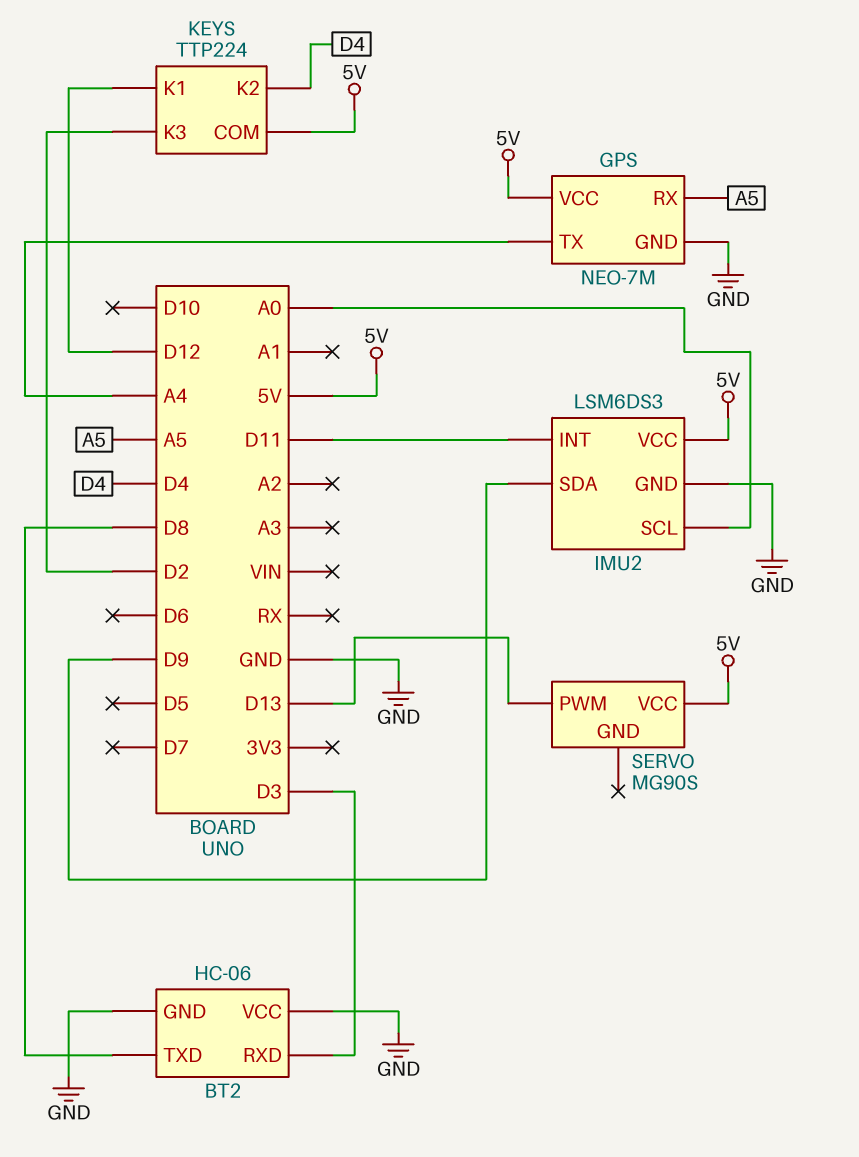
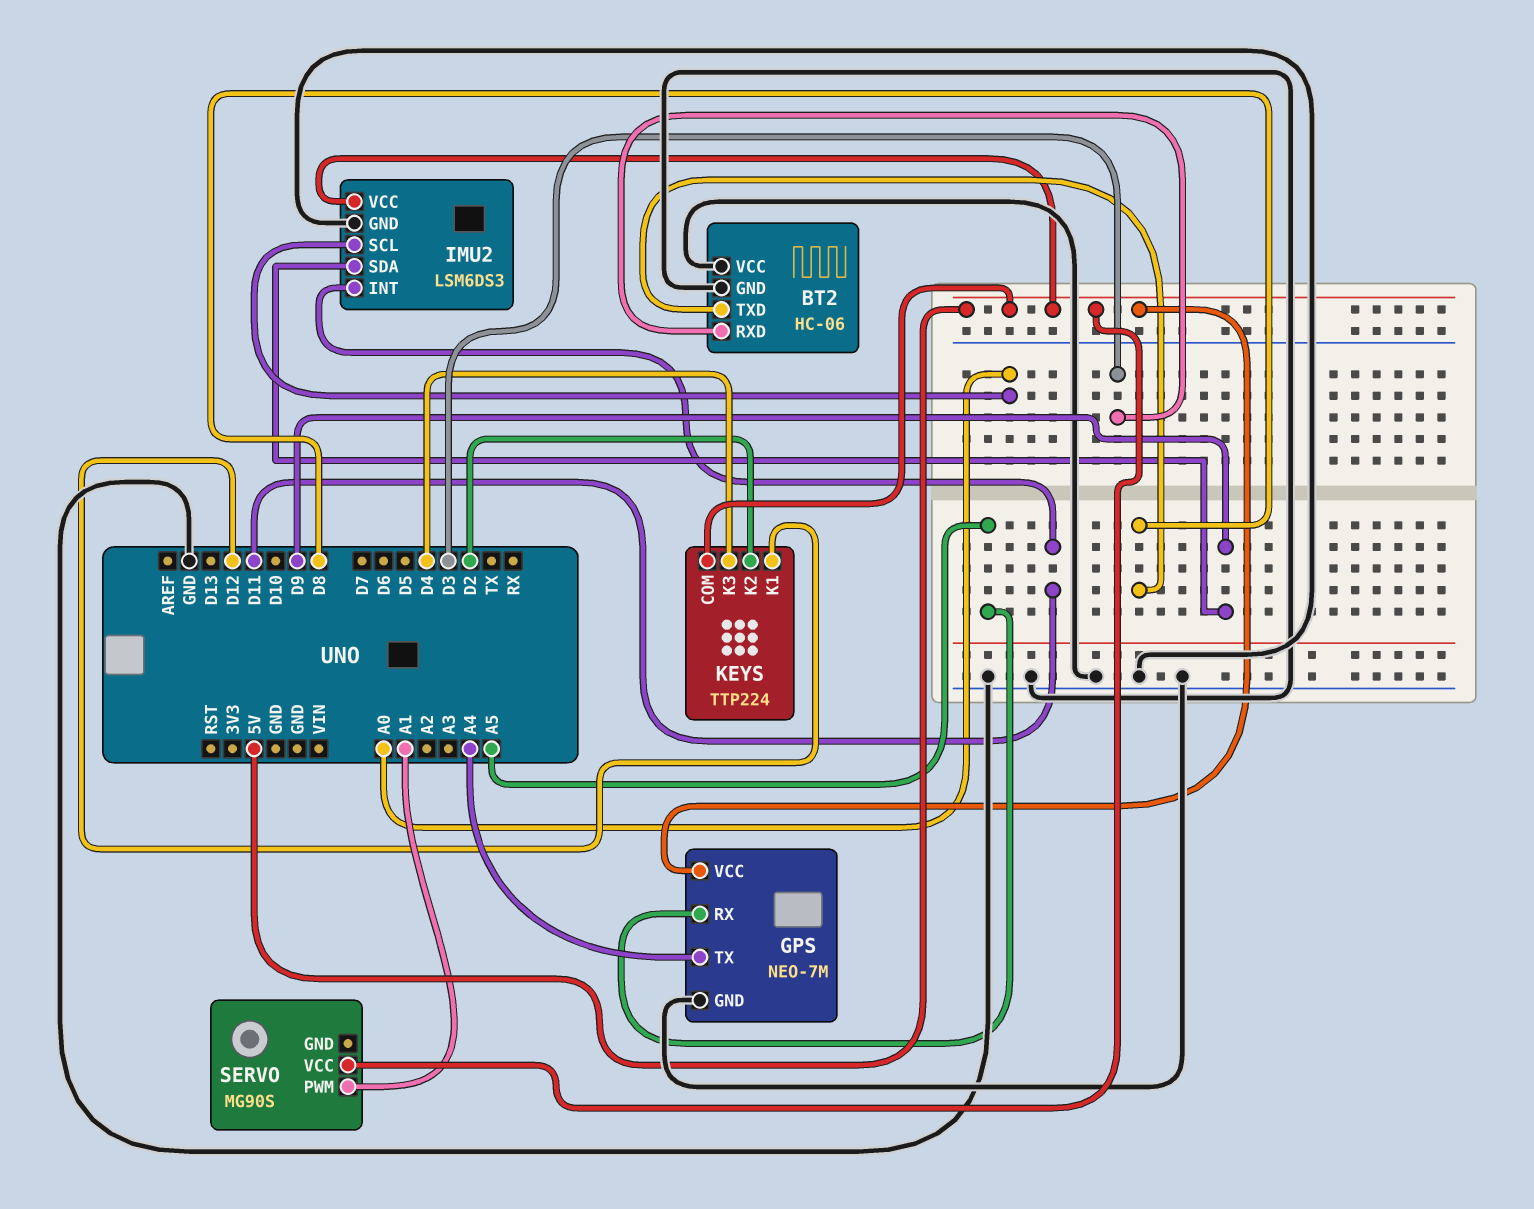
KEYS pin K2: D4 -> D2
KEYS pin K3: D2 -> D4
SERVO pin PWM: D13 -> A1

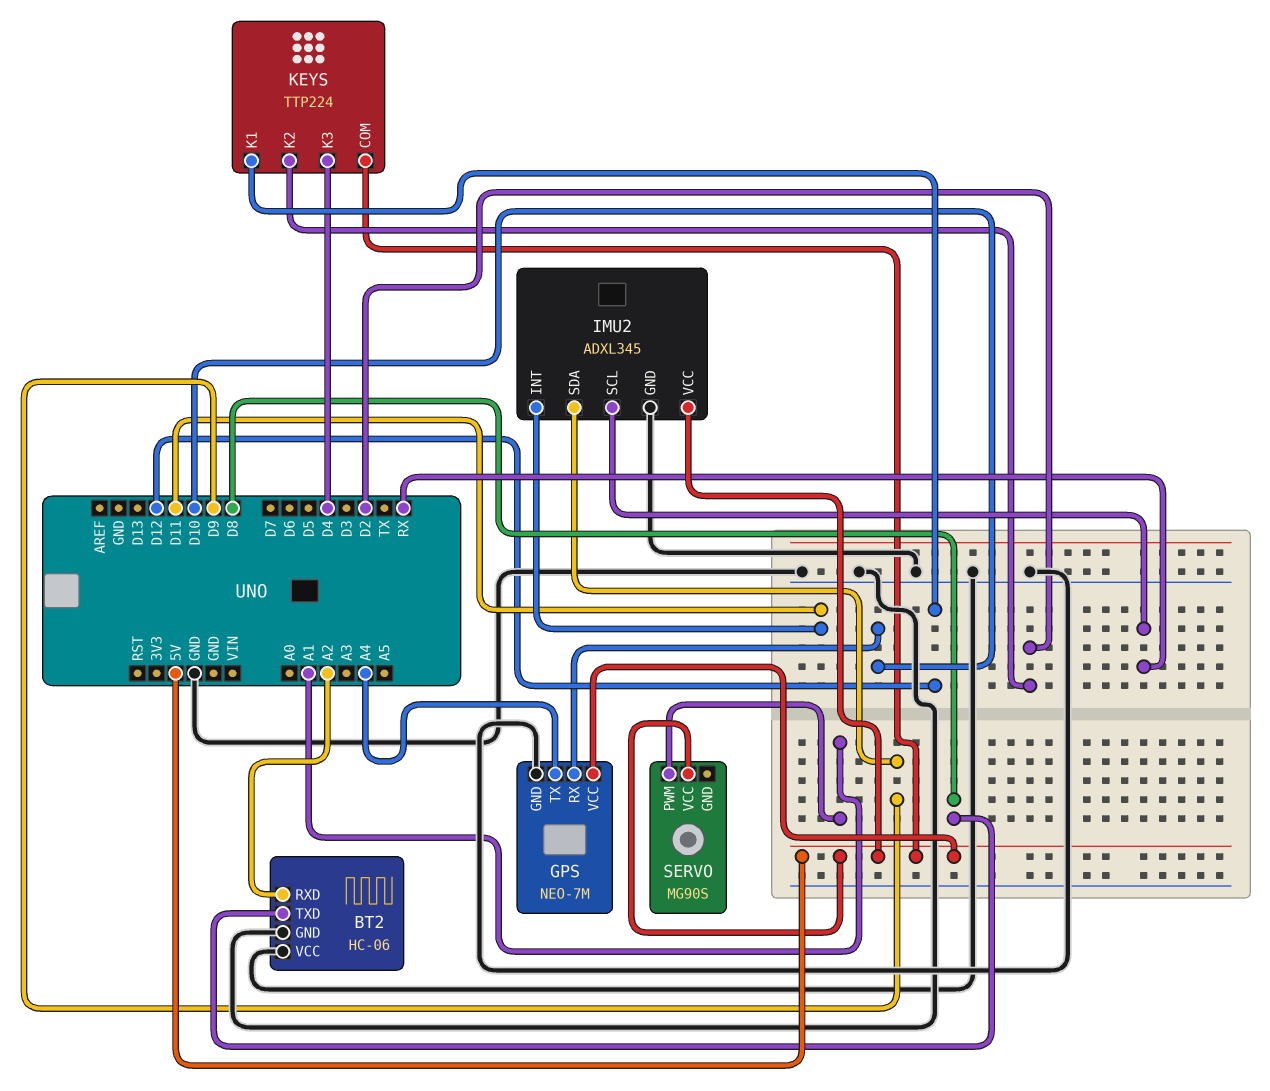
BT2 pin RXD: D3 -> A2
GPS pin RX: A5 -> D10
IMU2: LSM6DS3 -> ADXL345
IMU2 pin SCL: A0 -> RX

